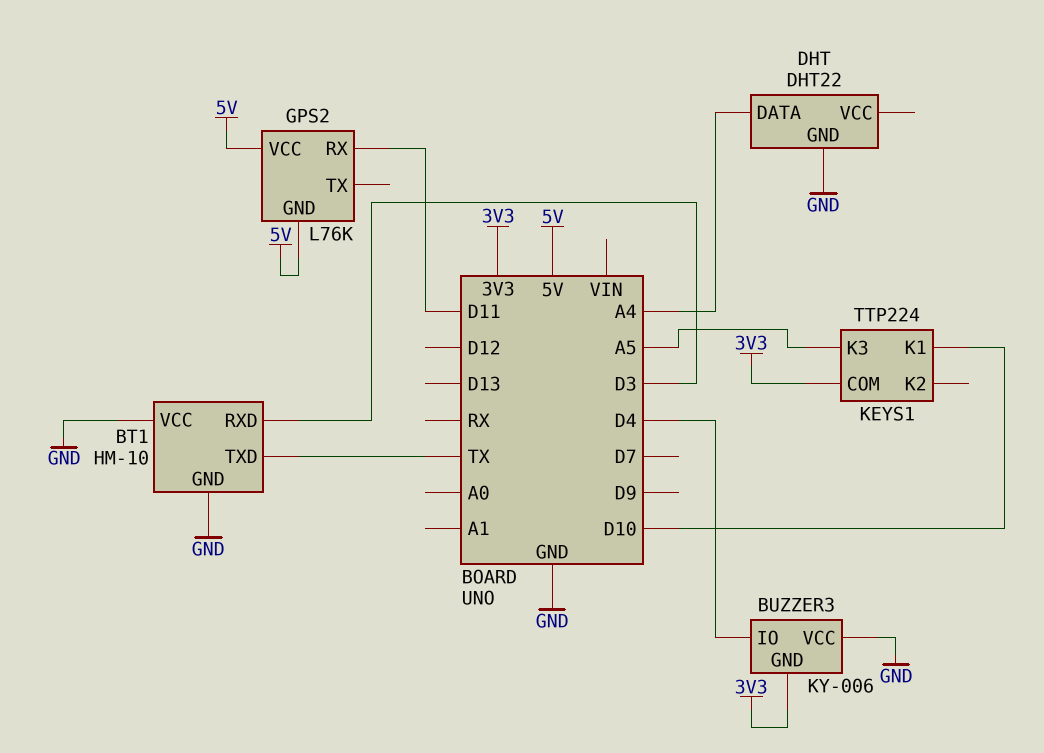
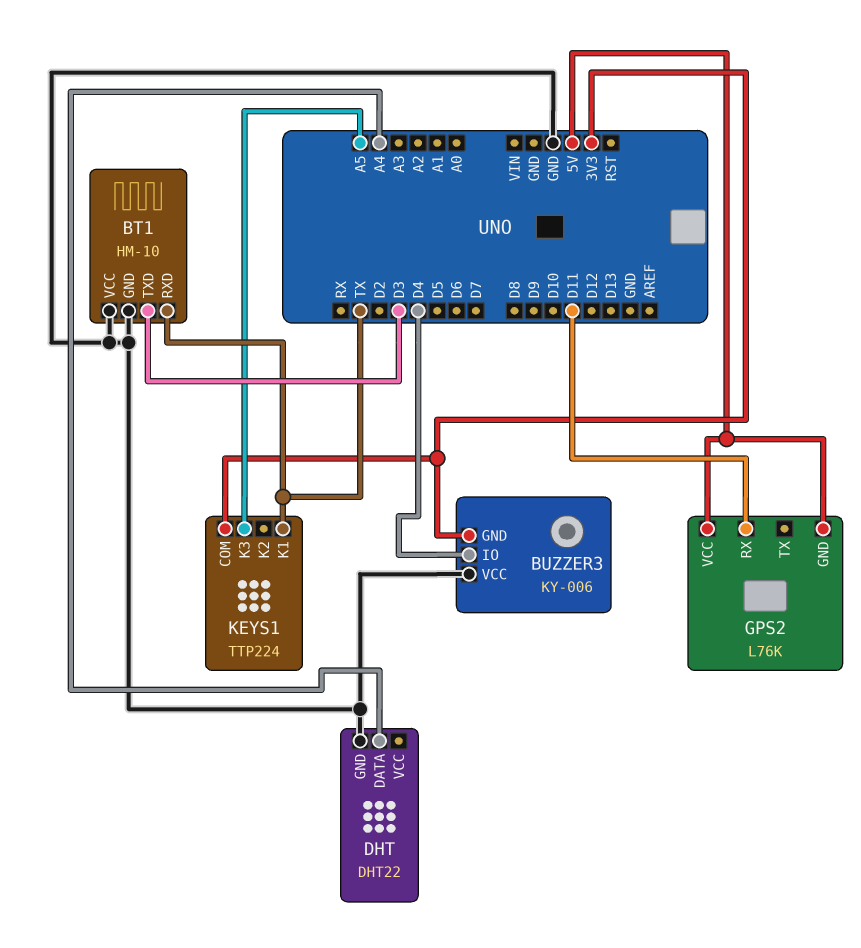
BT1 pin RXD: D3 -> TX
BT1 pin TXD: TX -> D3
KEYS1 pin K1: D10 -> TX

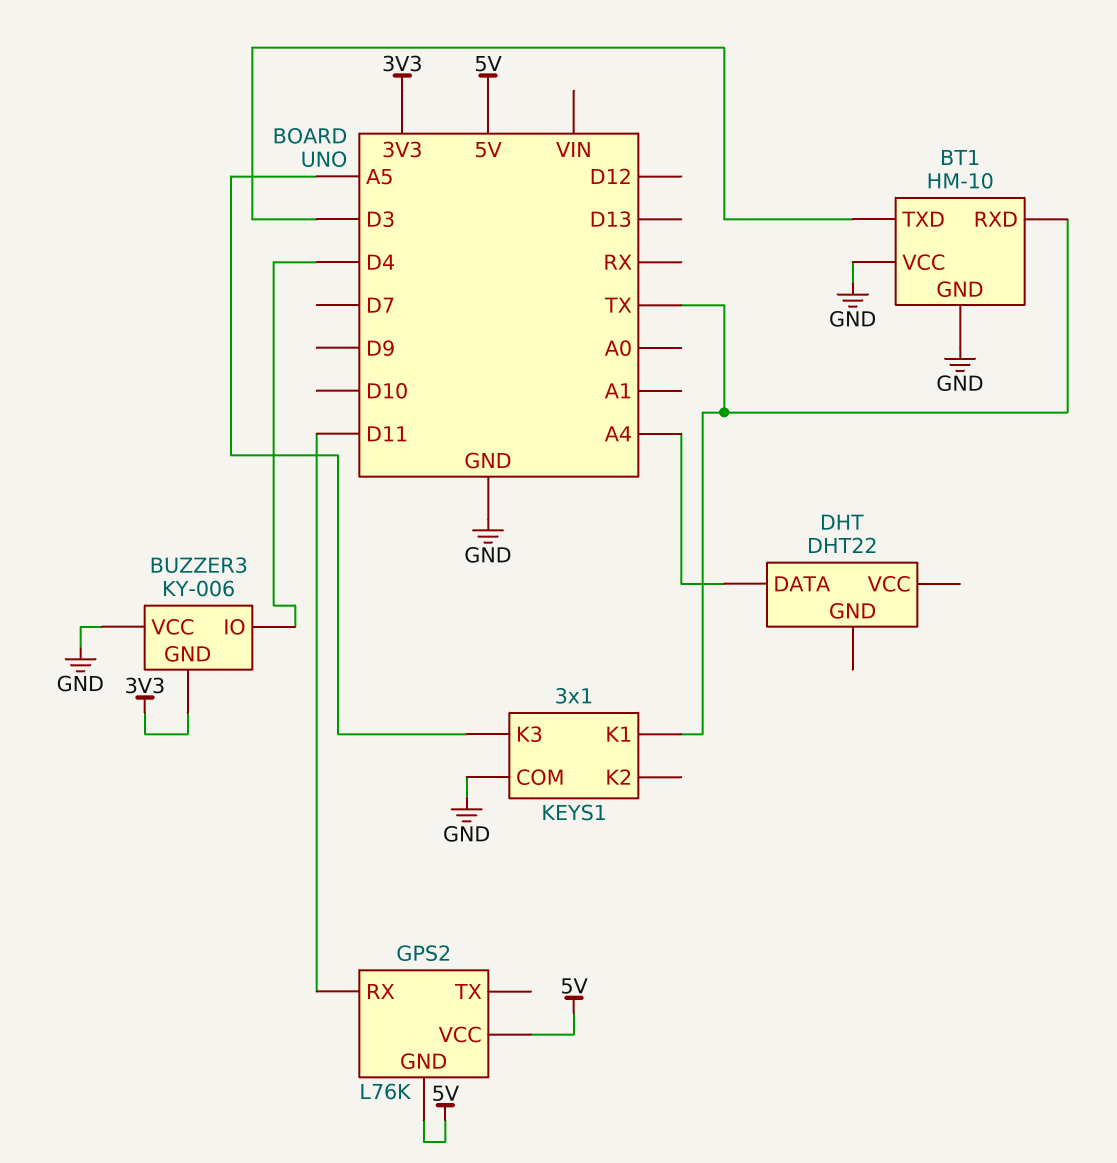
DHT pin GND: GND -> none
KEYS1: TTP224 -> 3x1
KEYS1 pin COM: 3V3 -> GND

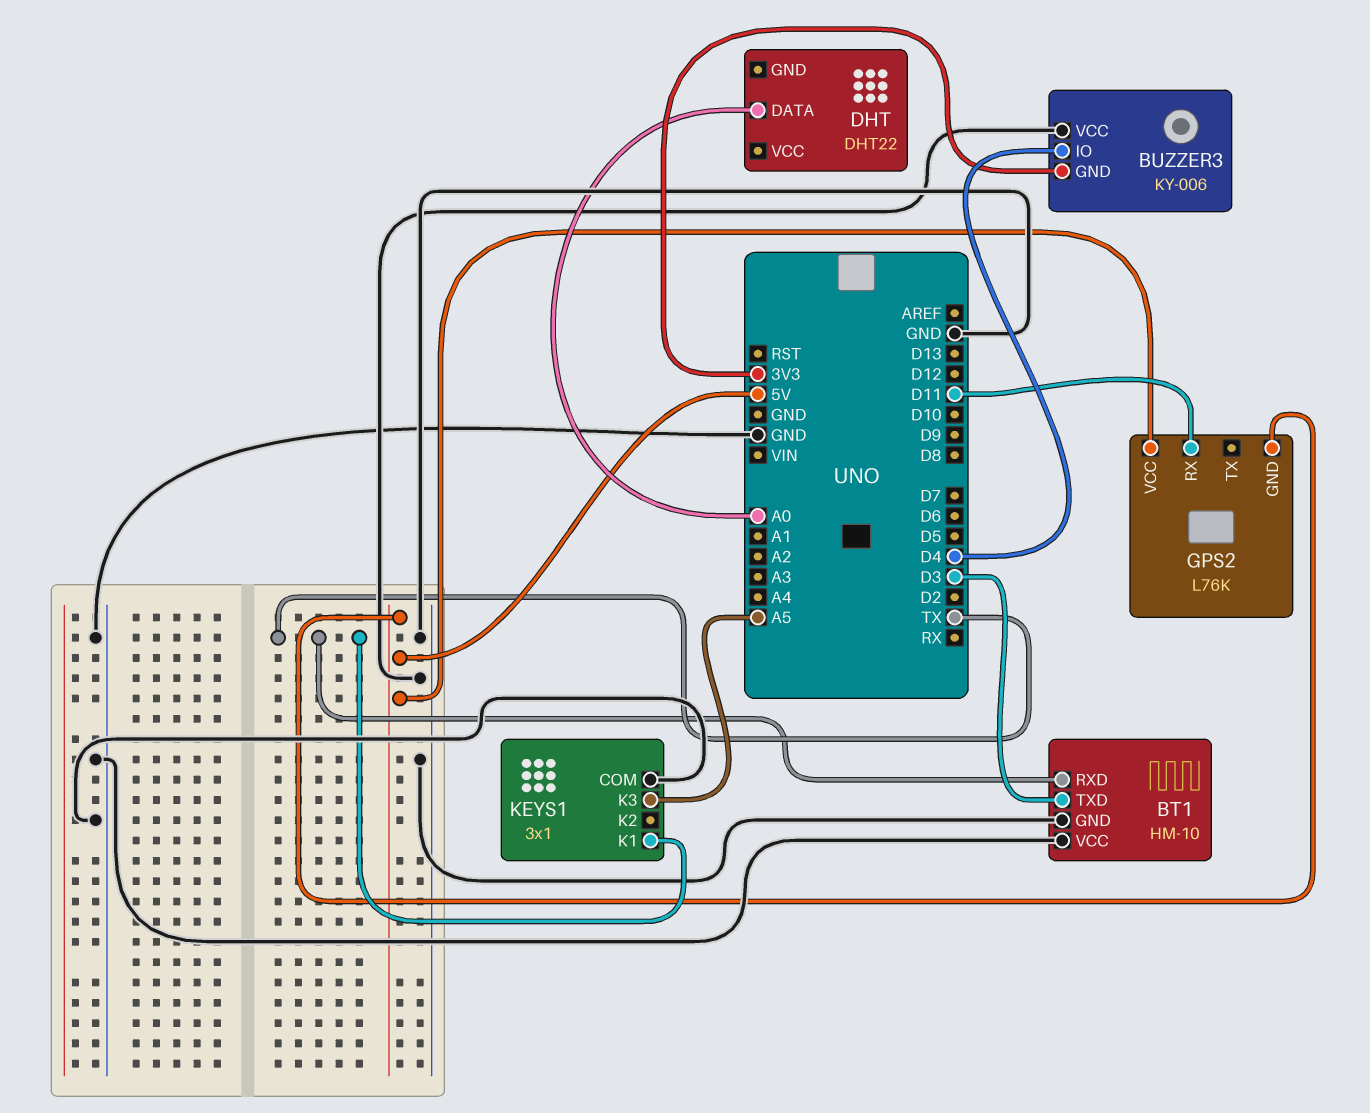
DHT pin DATA: A4 -> A0

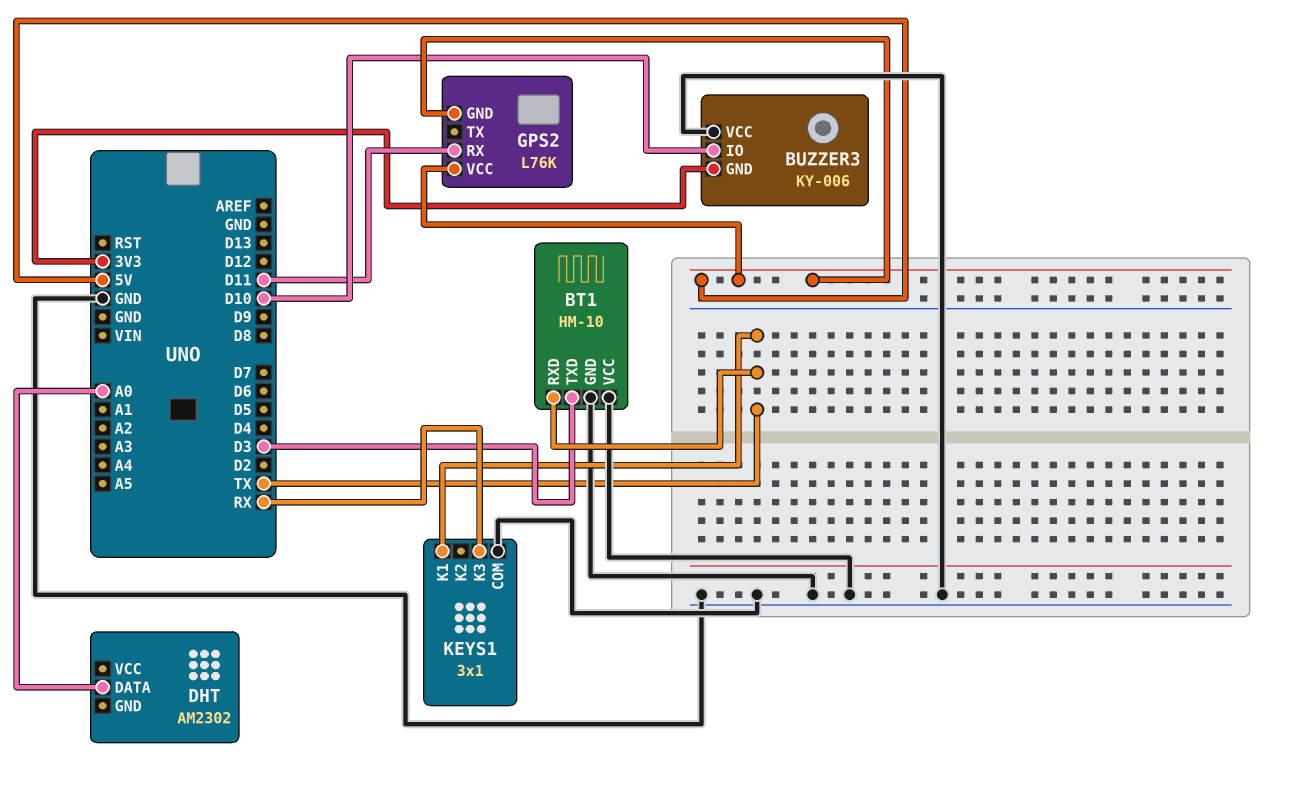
BUZZER3 pin IO: D4 -> D10
DHT: DHT22 -> AM2302
KEYS1 pin K3: A5 -> RX

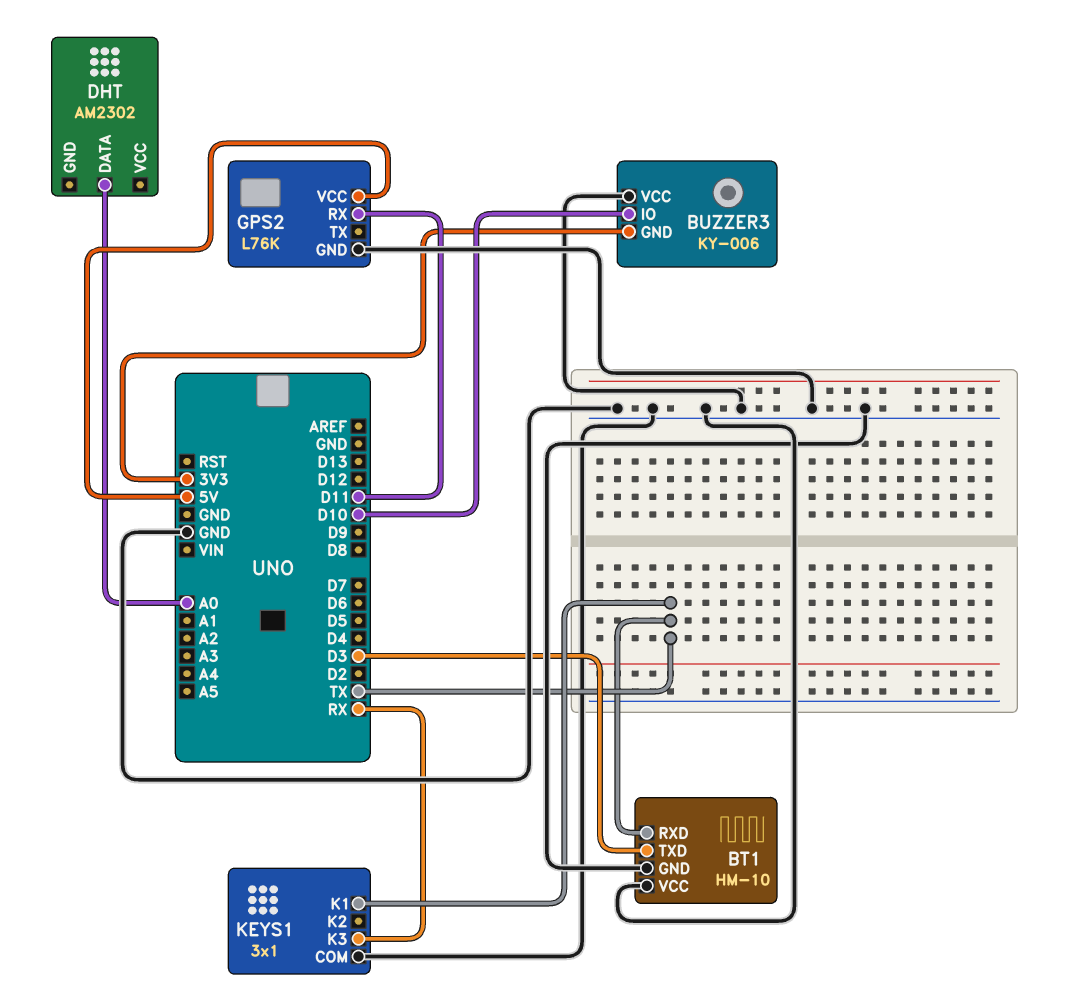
GPS2 pin GND: 5V -> GND

